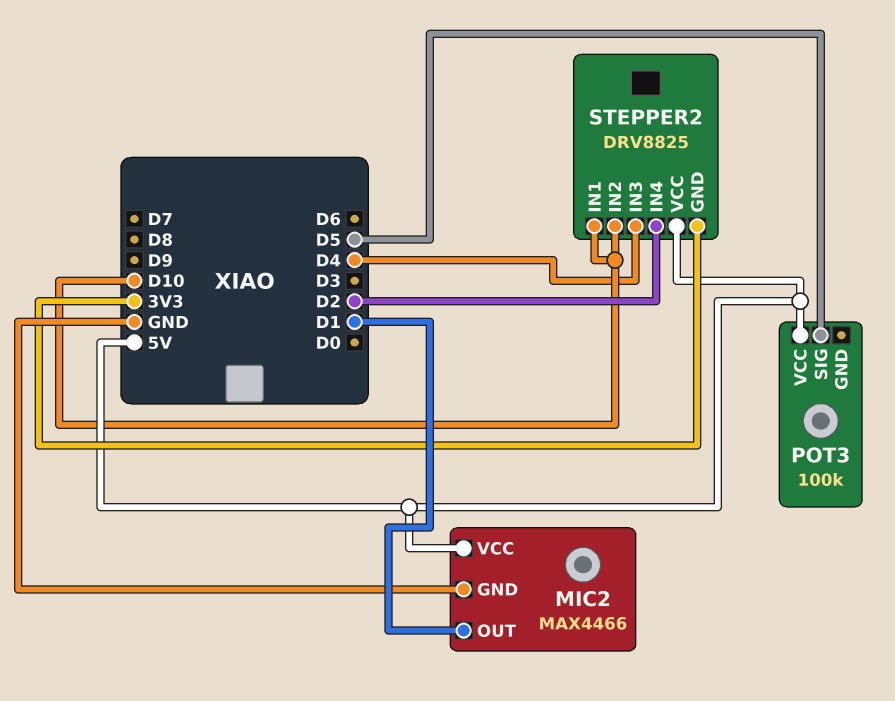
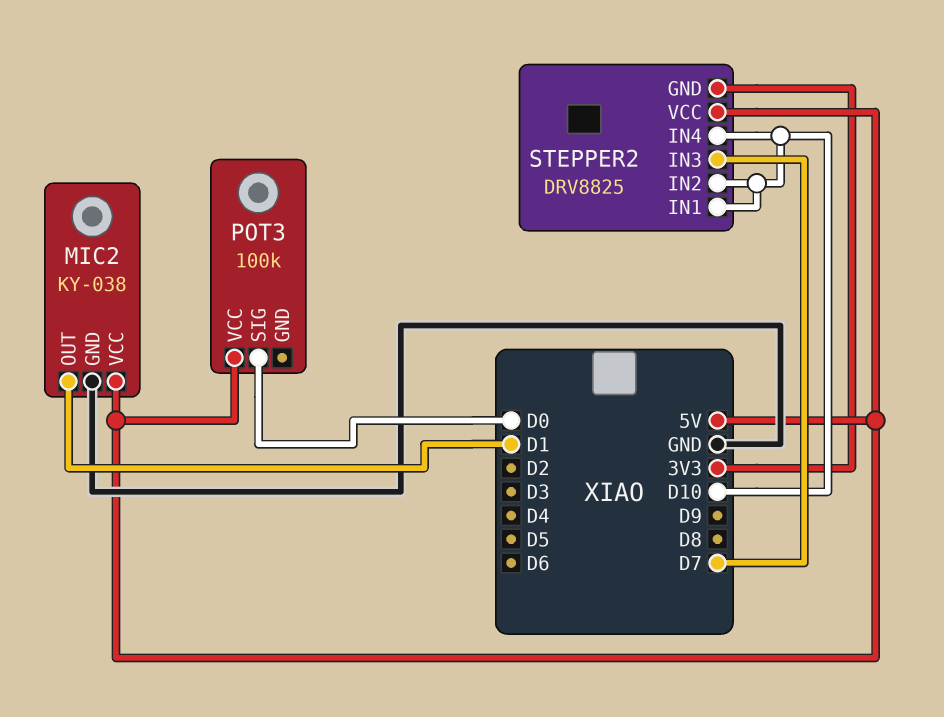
MIC2: MAX4466 -> KY-038
POT3 pin SIG: D5 -> D0
STEPPER2 pin IN3: D4 -> D7
STEPPER2 pin IN4: D2 -> D10

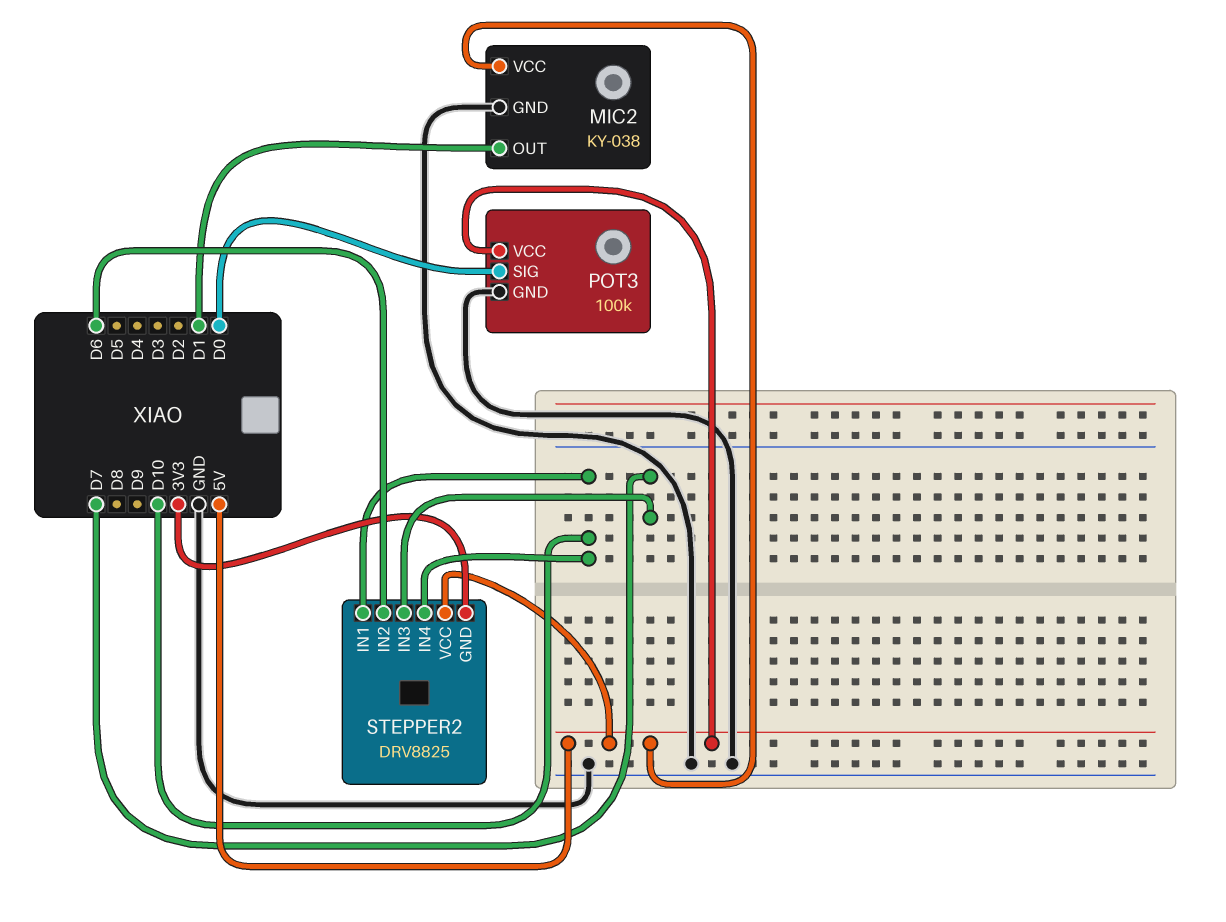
POT3 pin GND: none -> GND
STEPPER2 pin IN2: D10 -> D6

